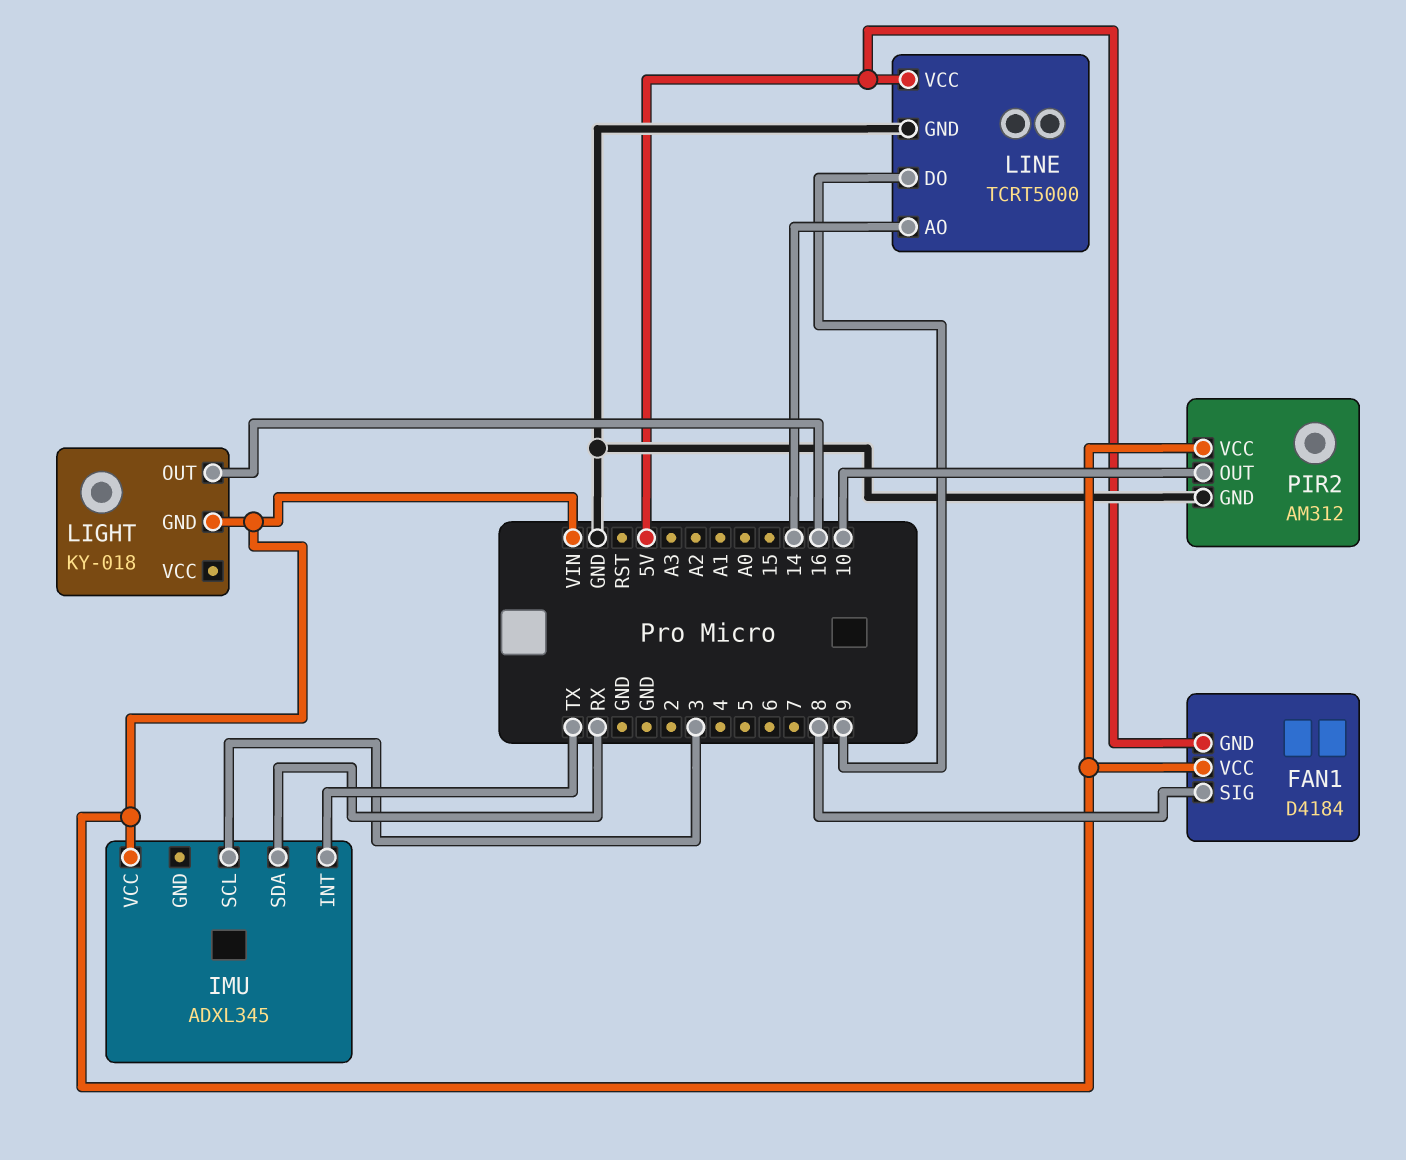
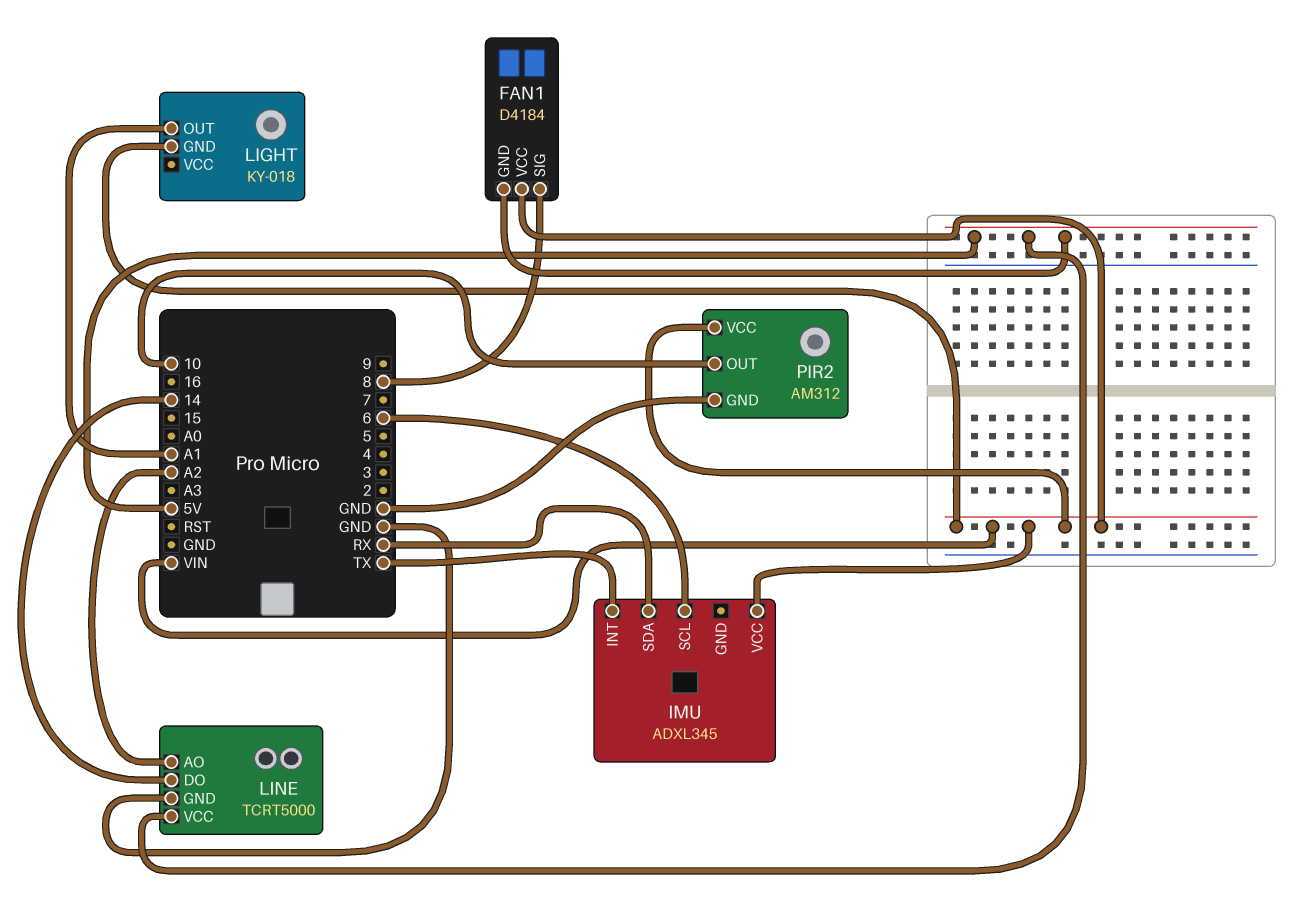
IMU pin SCL: 3 -> 6
LIGHT pin OUT: 16 -> A1
LINE pin AO: 14 -> A2
LINE pin DO: 9 -> 14

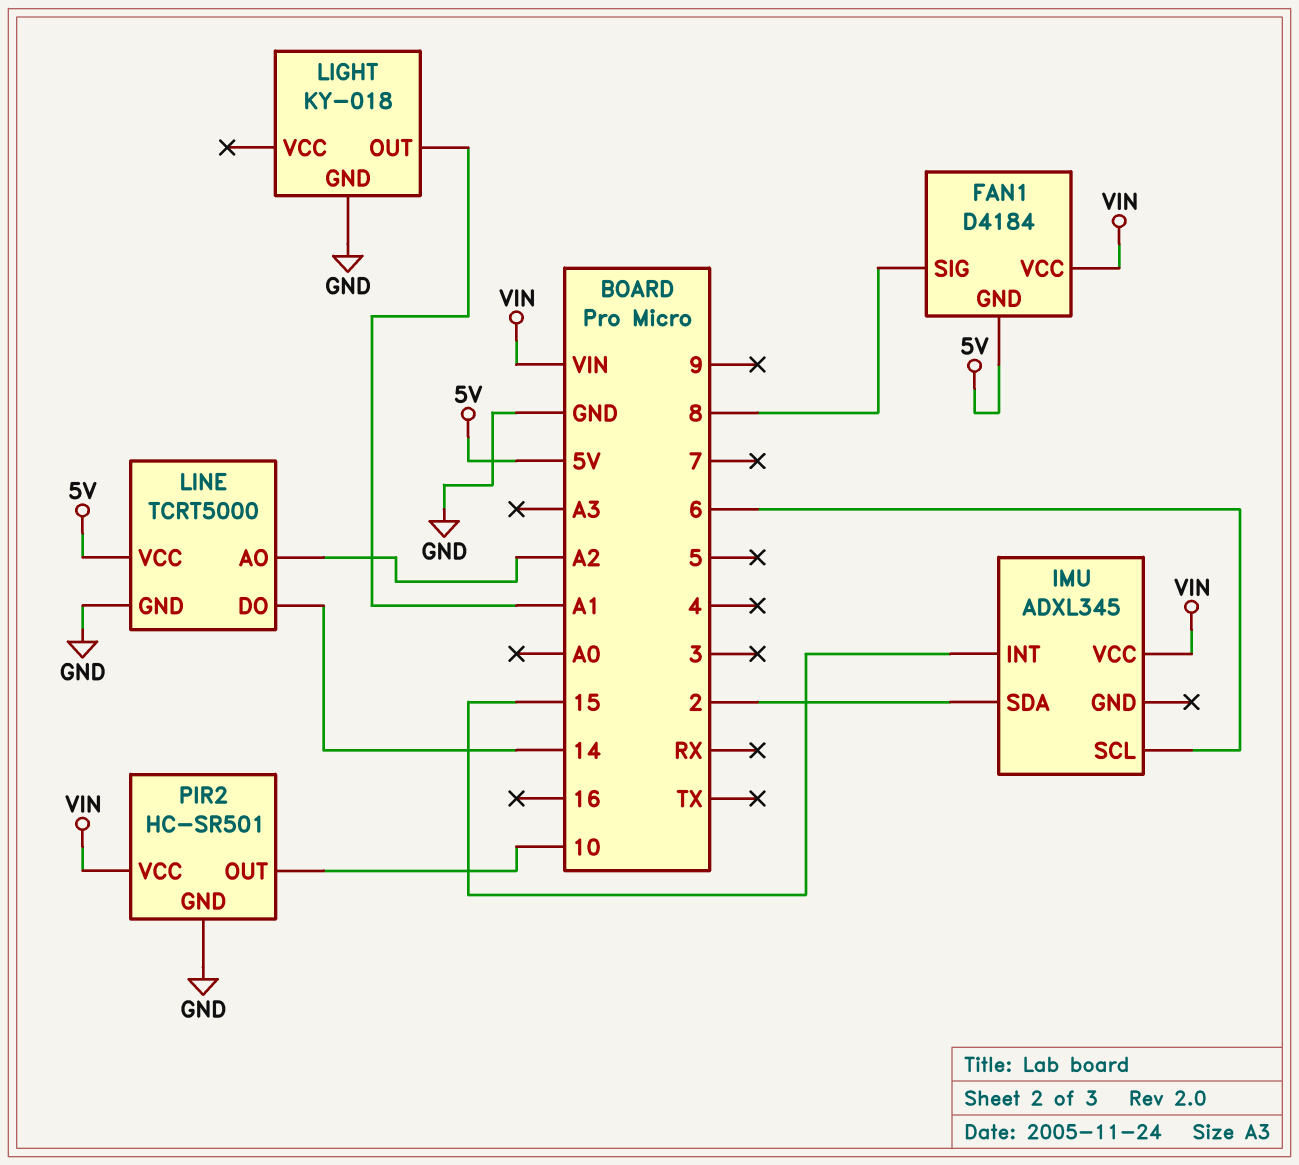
IMU pin INT: TX -> 15
IMU pin SDA: RX -> 2
LIGHT pin GND: VIN -> GND
PIR2: AM312 -> HC-SR501

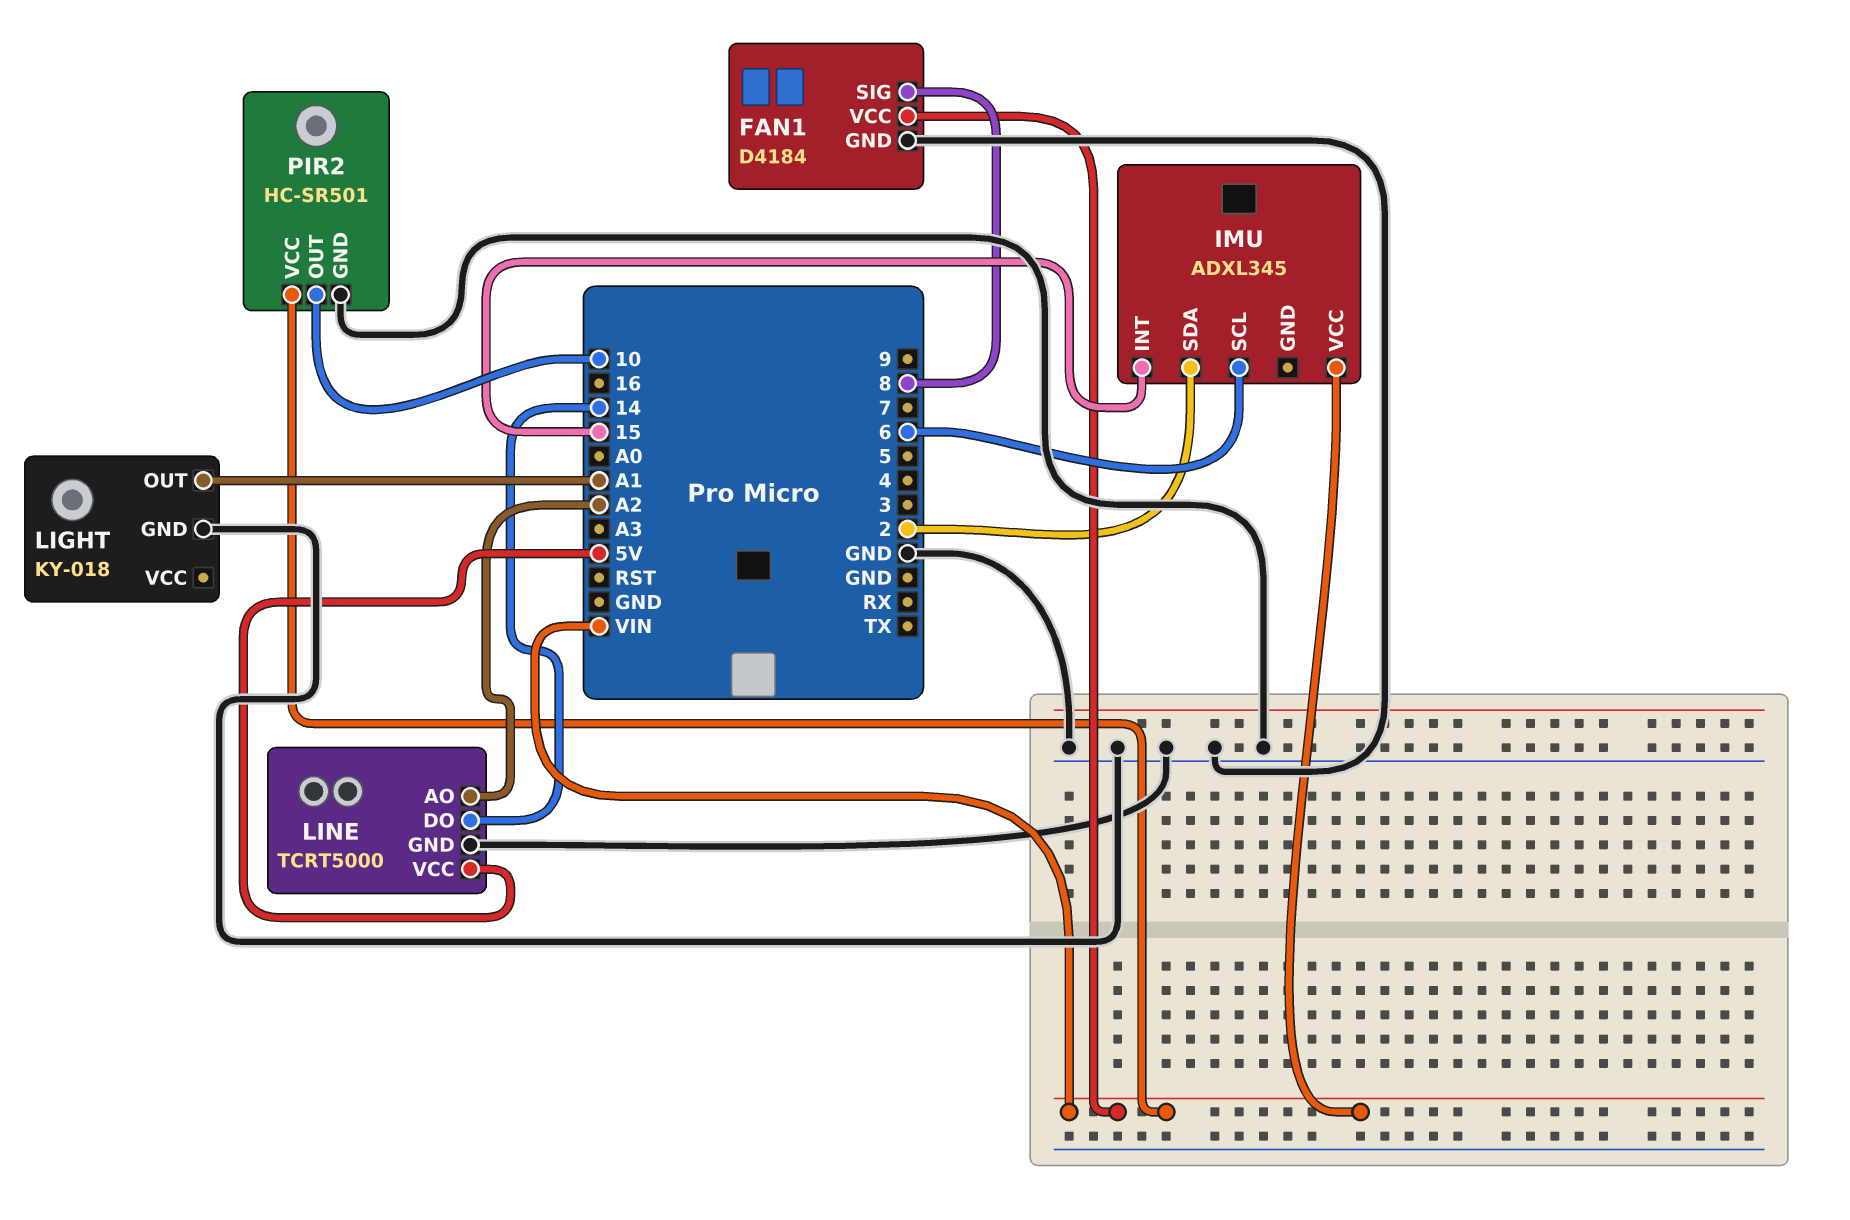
FAN1 pin GND: 5V -> GND

